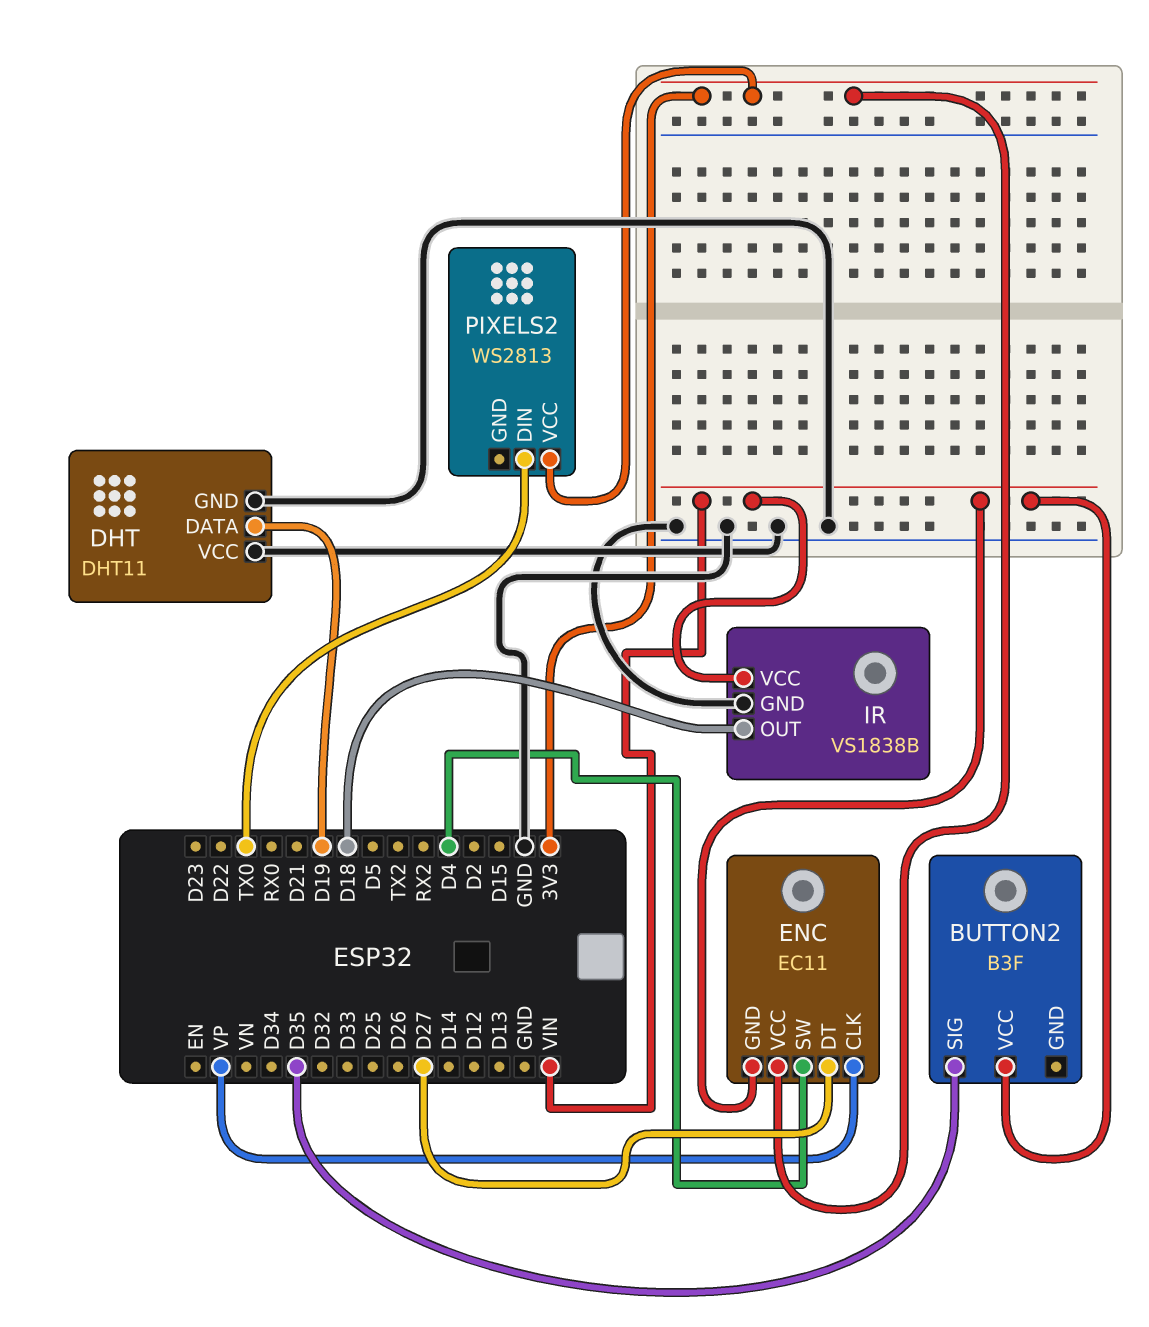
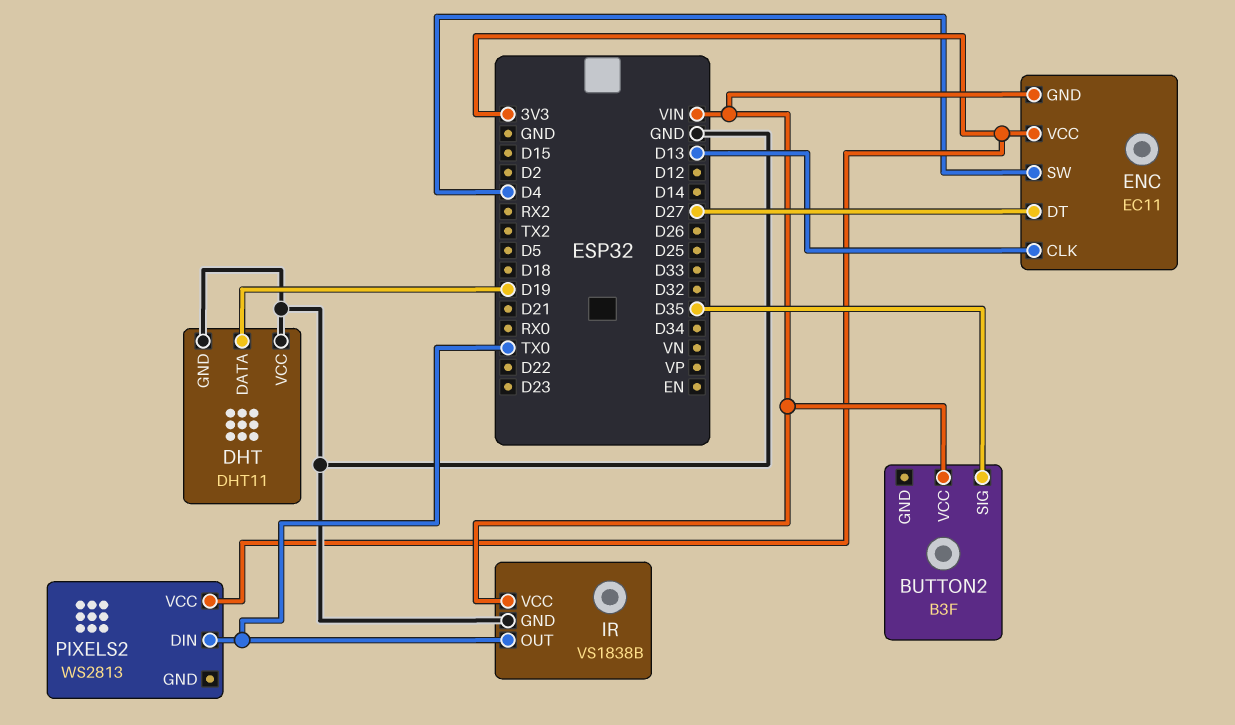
ENC pin CLK: VP -> D13
IR pin OUT: D18 -> TX0

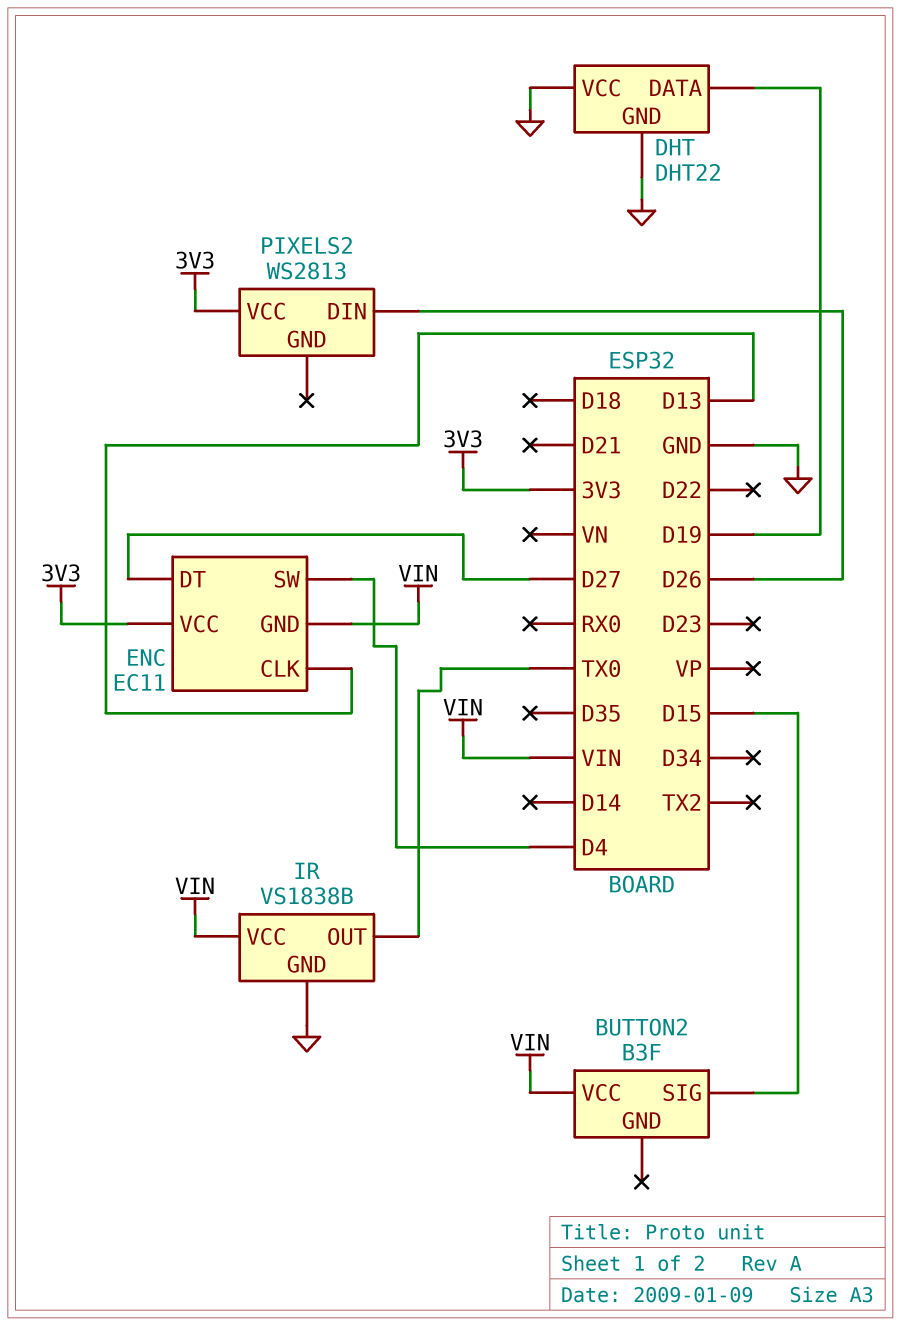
BUTTON2 pin SIG: D35 -> D15
DHT: DHT11 -> DHT22
PIXELS2 pin DIN: TX0 -> D26

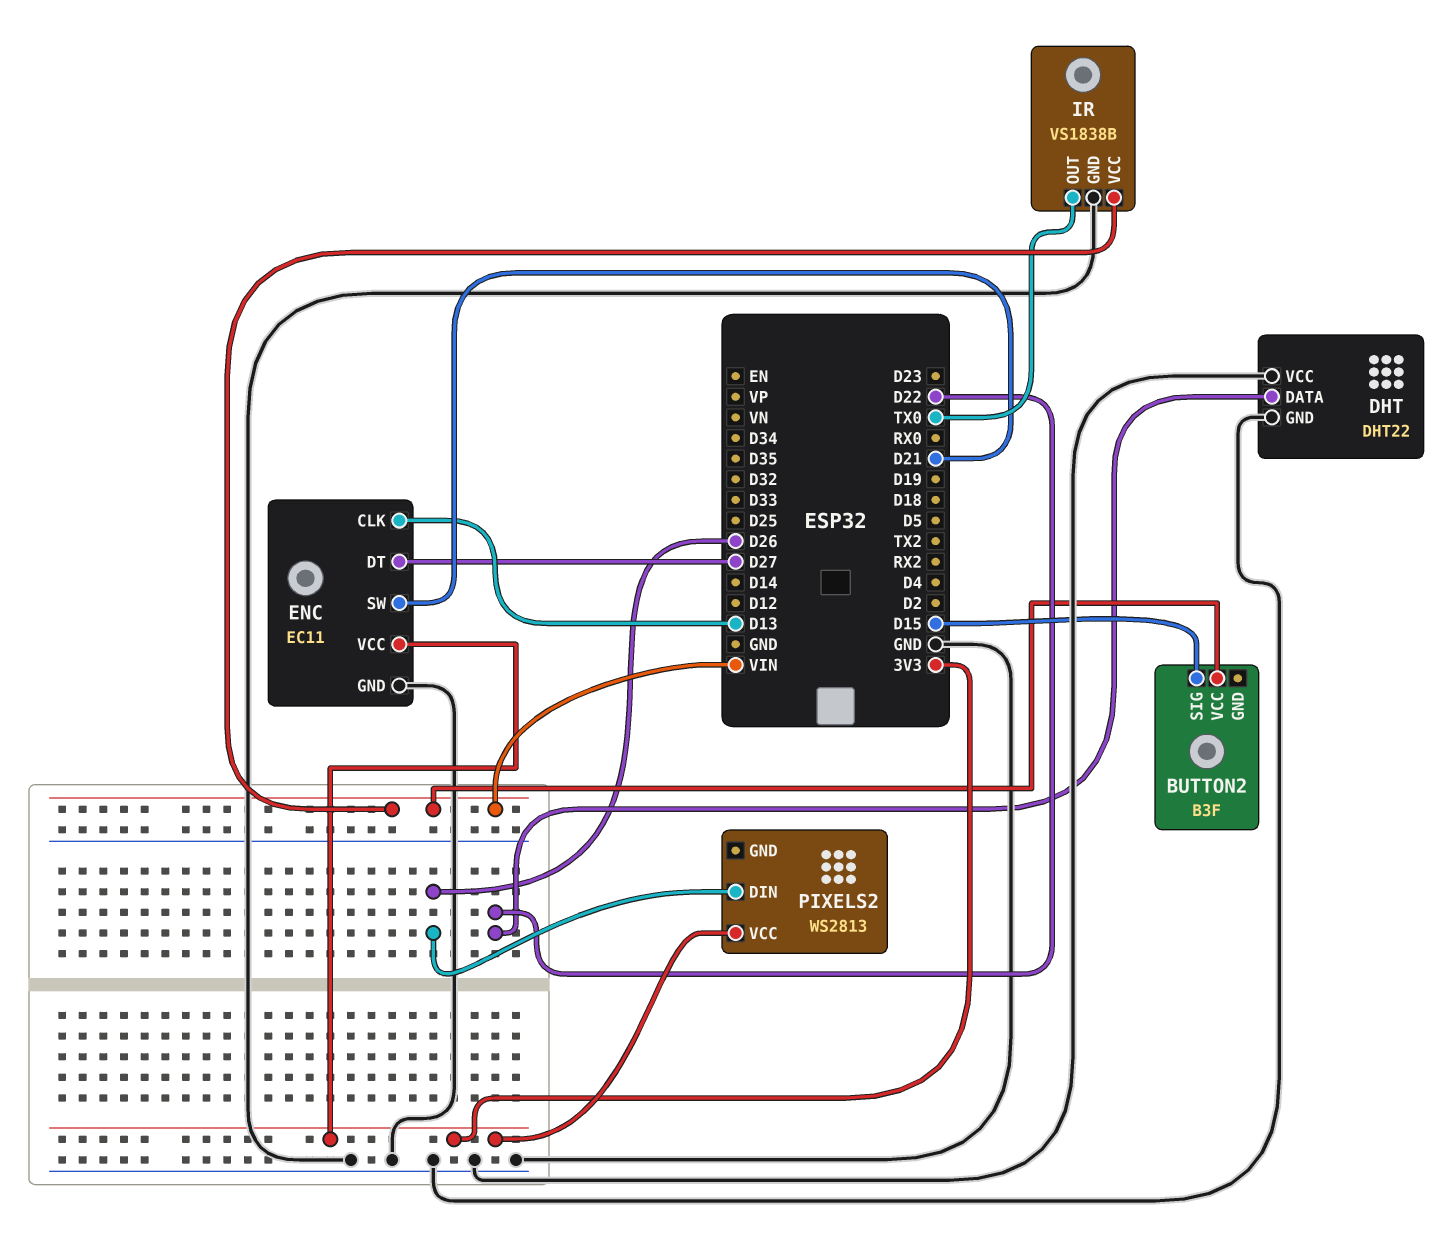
DHT pin DATA: D19 -> D22
ENC pin GND: VIN -> GND
ENC pin SW: D4 -> D21

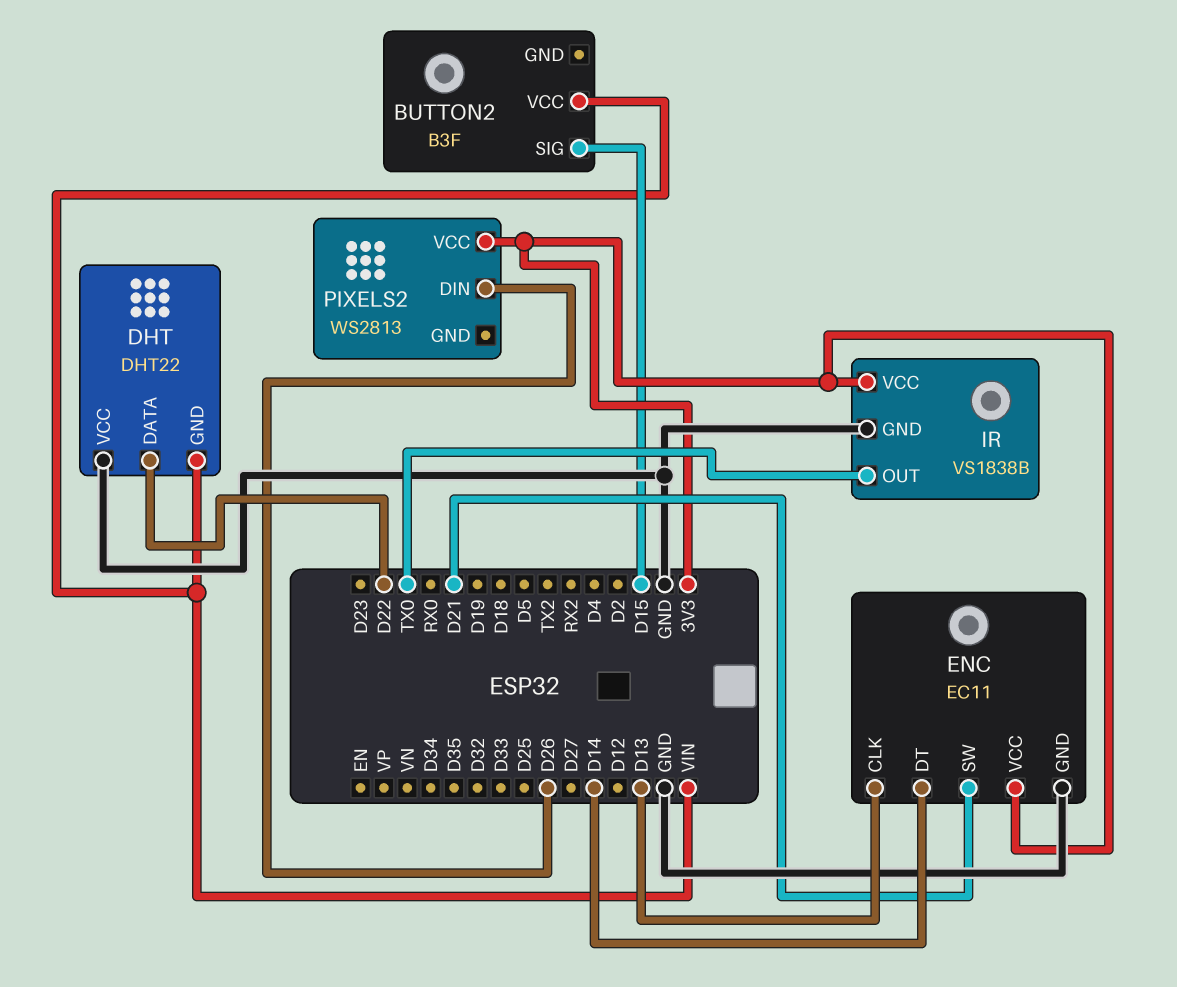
DHT pin GND: GND -> VIN
ENC pin DT: D27 -> D14
IR pin VCC: VIN -> 3V3

